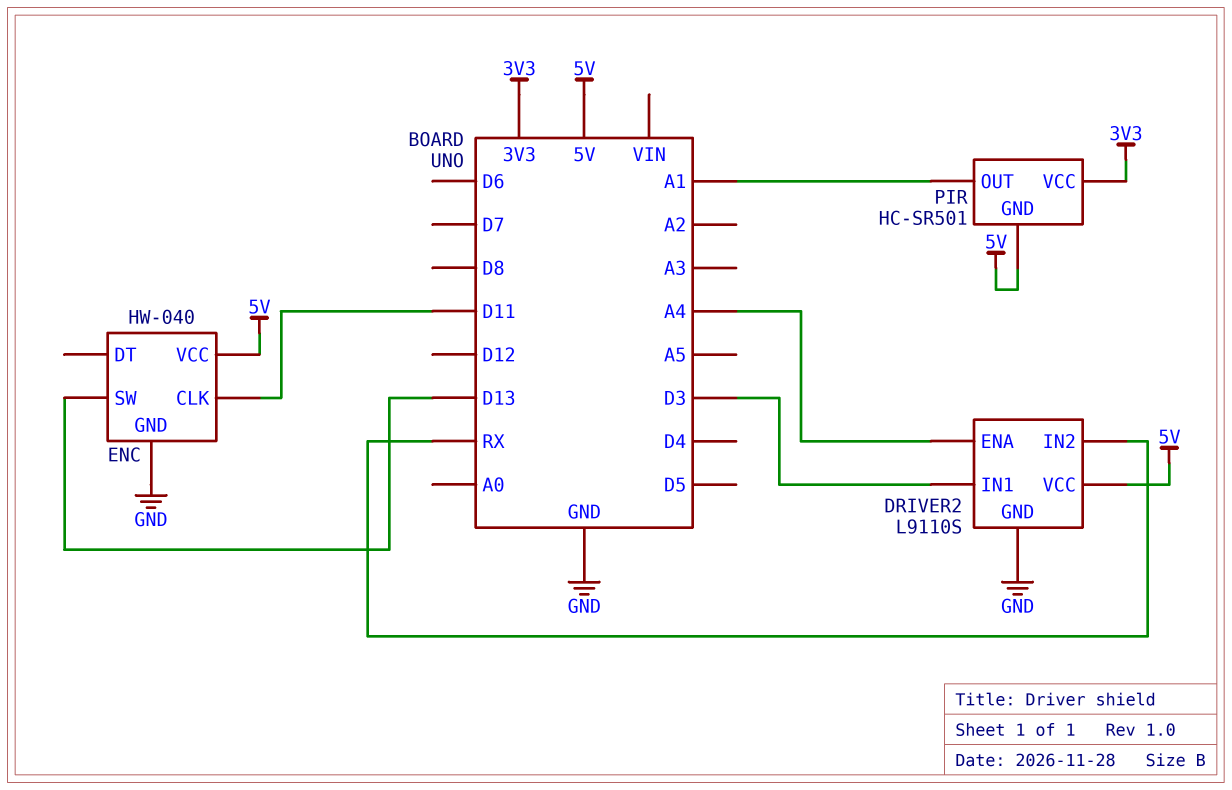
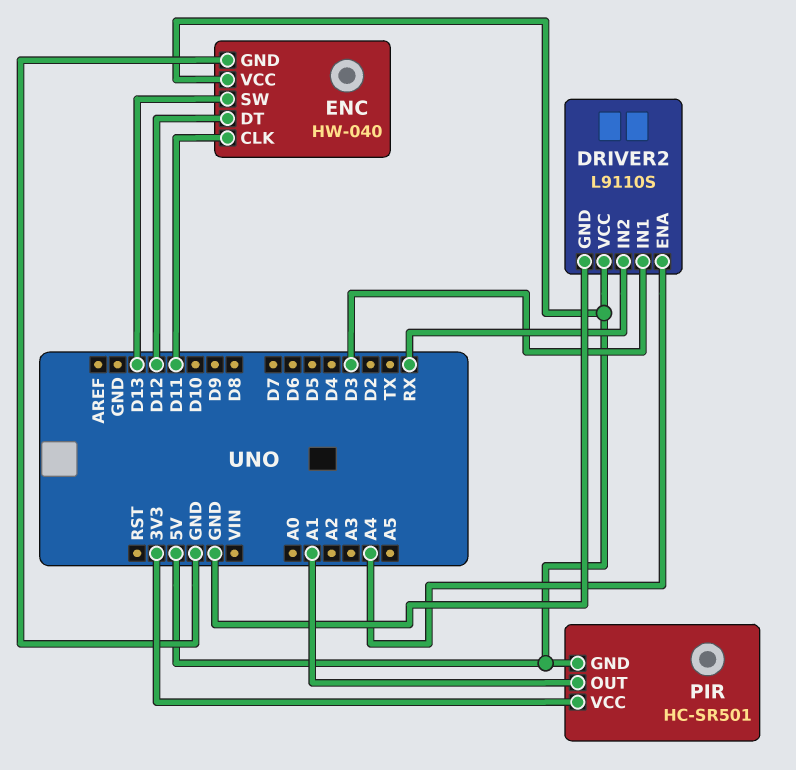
ENC pin DT: none -> D12

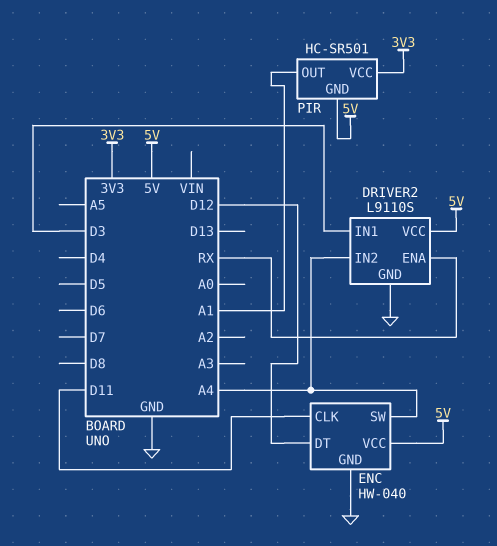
DRIVER2 pin ENA: A4 -> RX
DRIVER2 pin IN2: RX -> A4
ENC pin SW: D13 -> A4

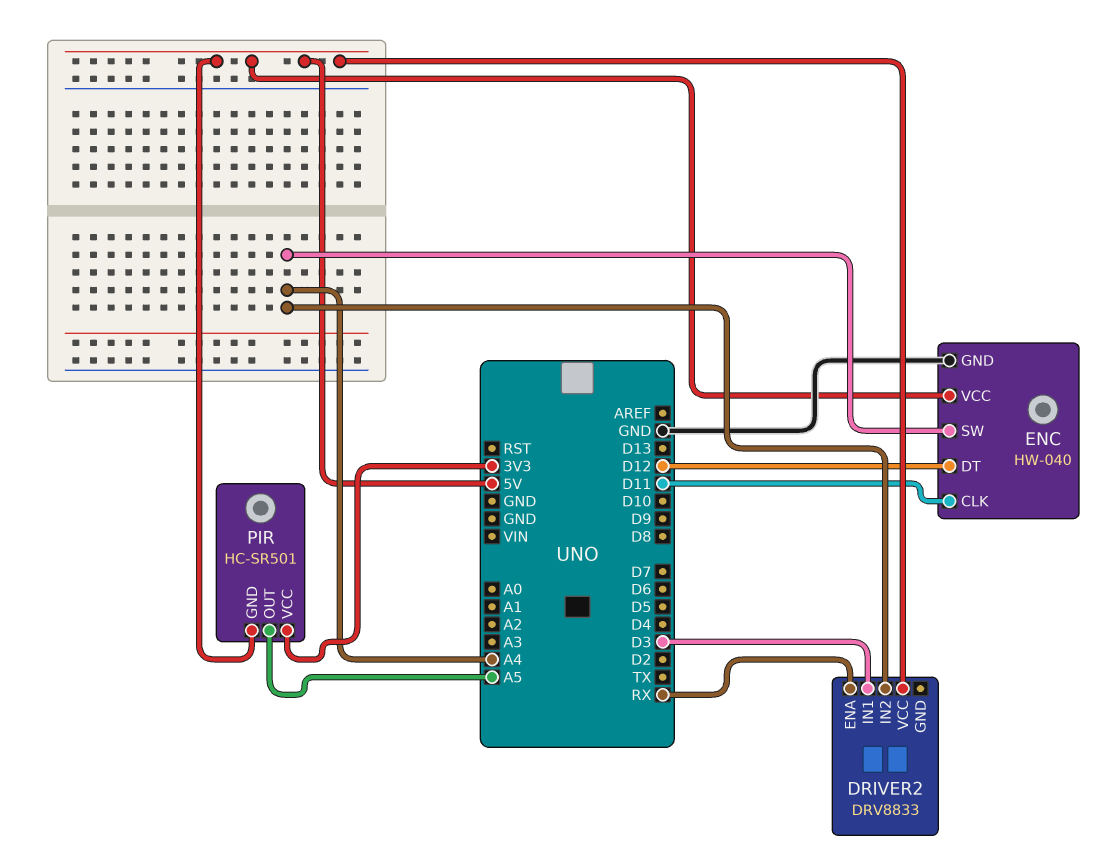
DRIVER2: L9110S -> DRV8833
DRIVER2 pin GND: GND -> none
PIR pin OUT: A1 -> A5

